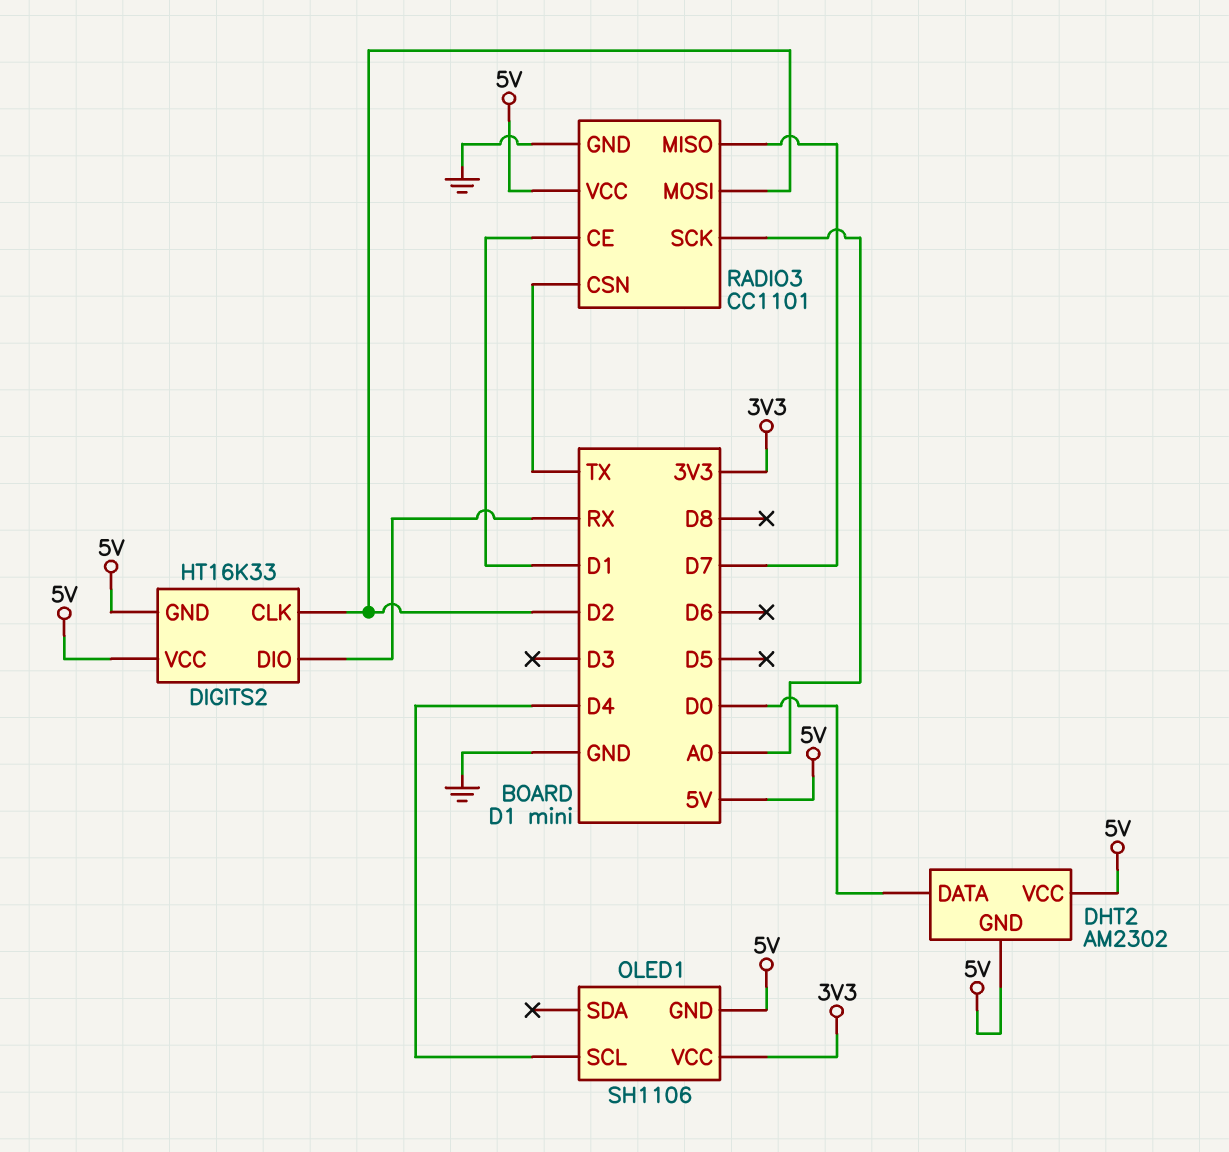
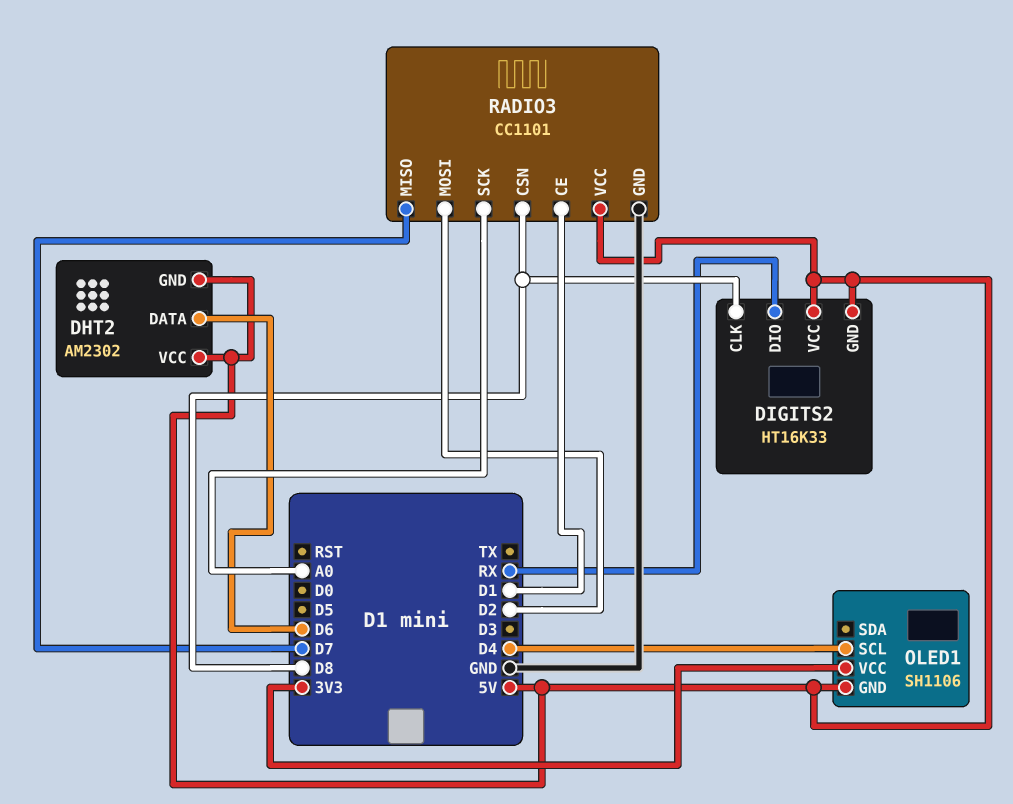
DHT2 pin DATA: D0 -> D6
DIGITS2 pin CLK: D2 -> D8
RADIO3 pin CSN: TX -> D8

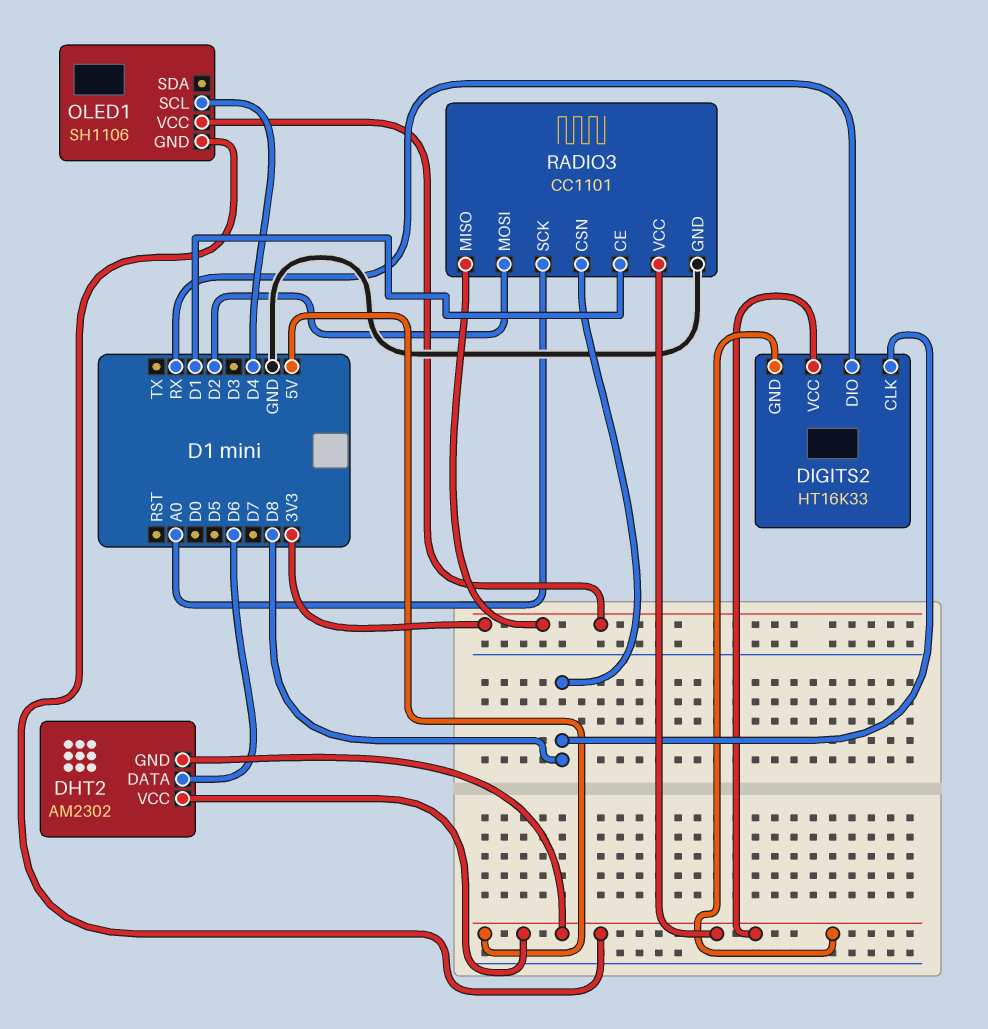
RADIO3 pin MISO: D7 -> 3V3

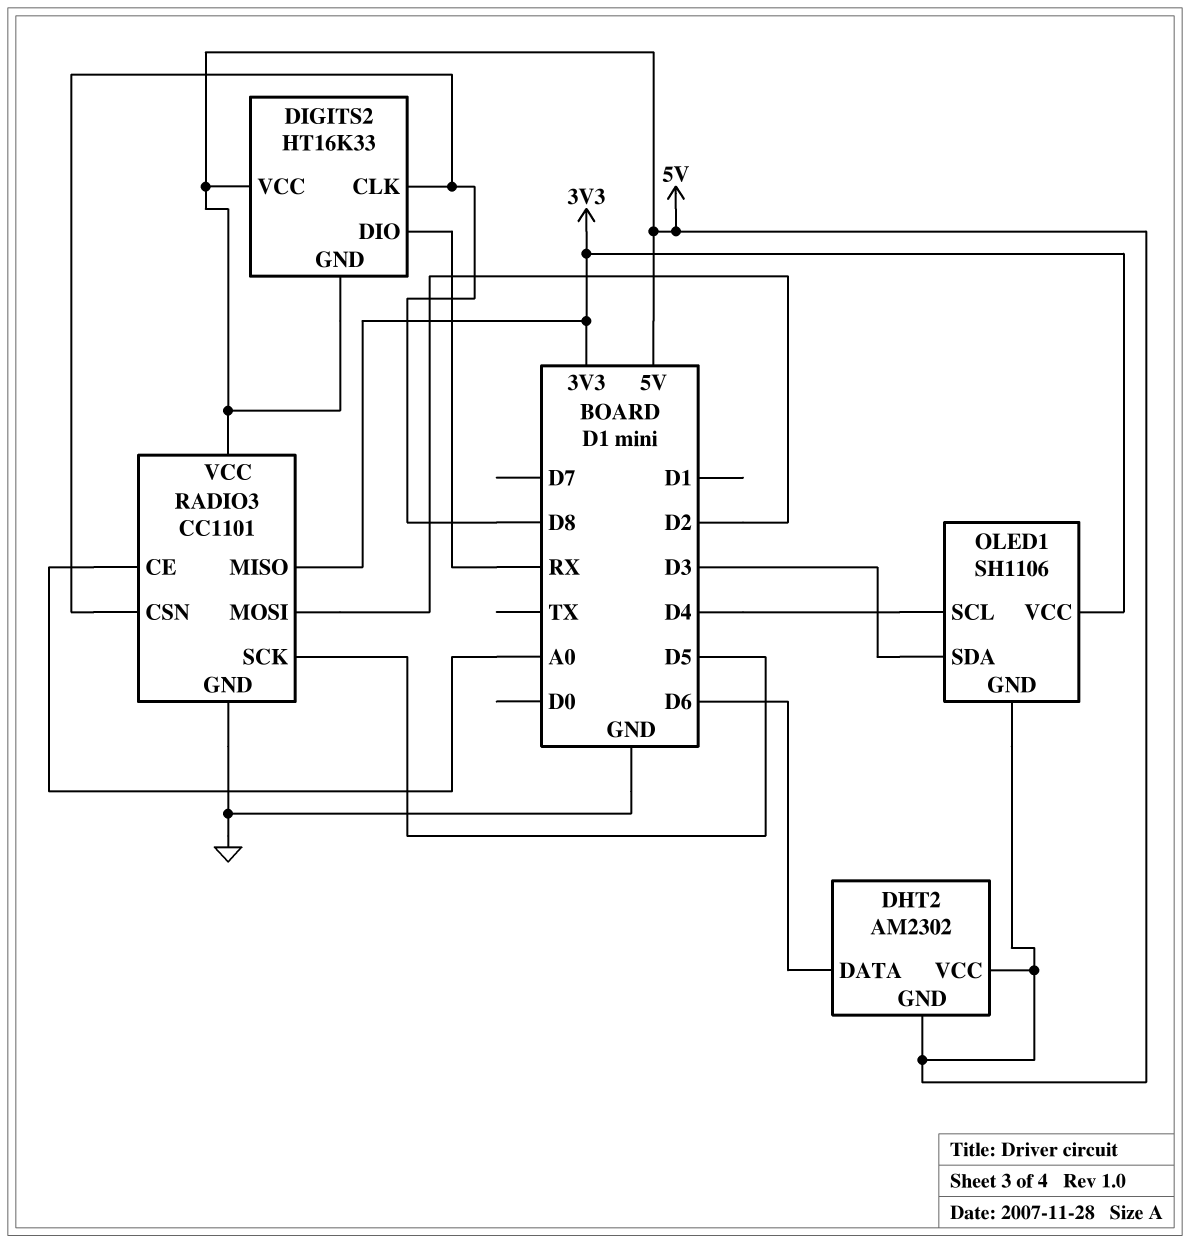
OLED1 pin SDA: none -> D3
RADIO3 pin CE: D1 -> A0
RADIO3 pin SCK: A0 -> D5

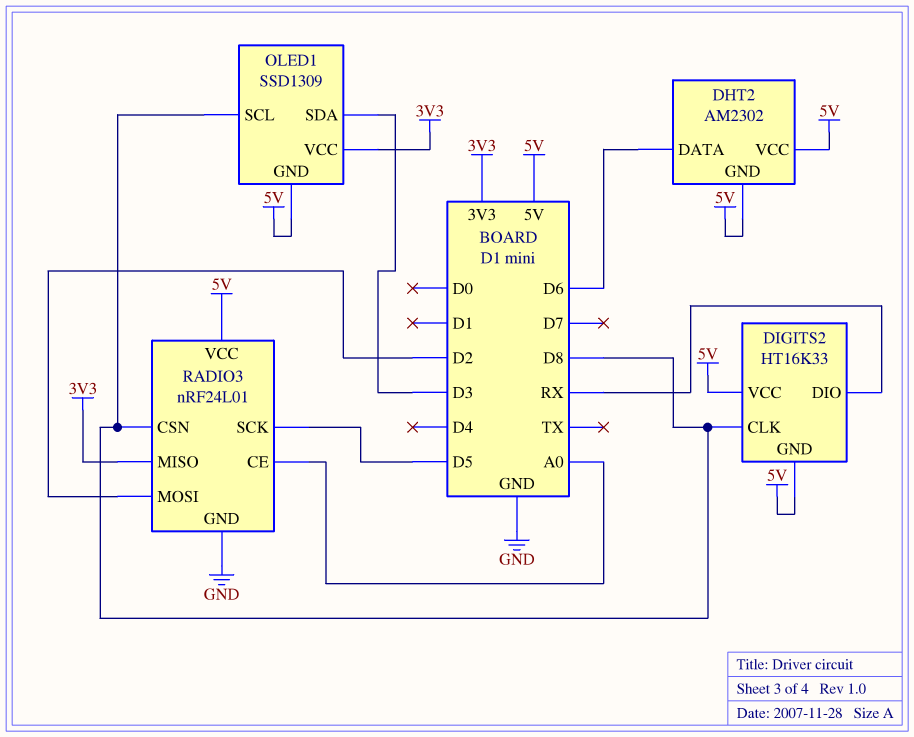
OLED1: SH1106 -> SSD1309
OLED1 pin SCL: D4 -> D8
RADIO3: CC1101 -> nRF24L01

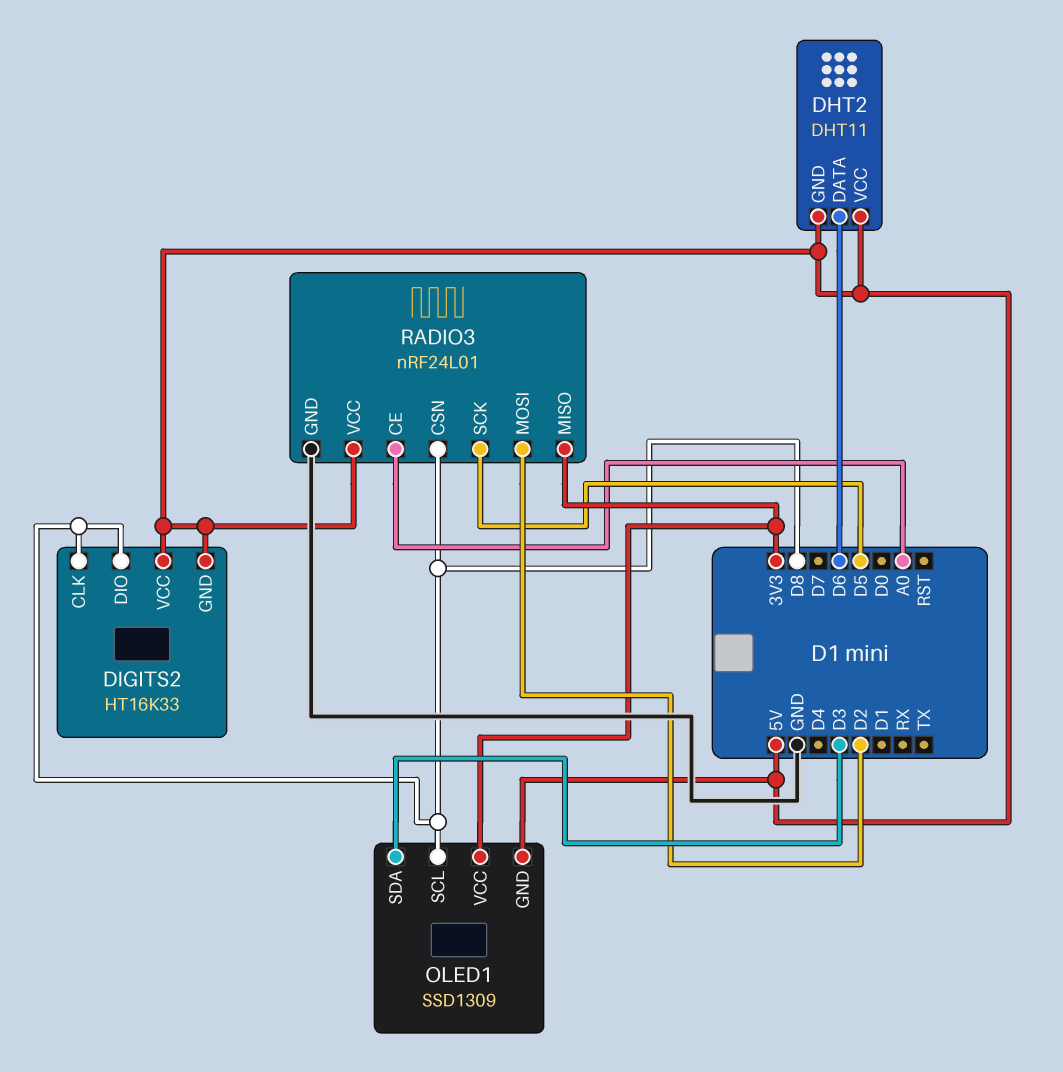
DHT2: AM2302 -> DHT11
DIGITS2 pin DIO: RX -> D8

